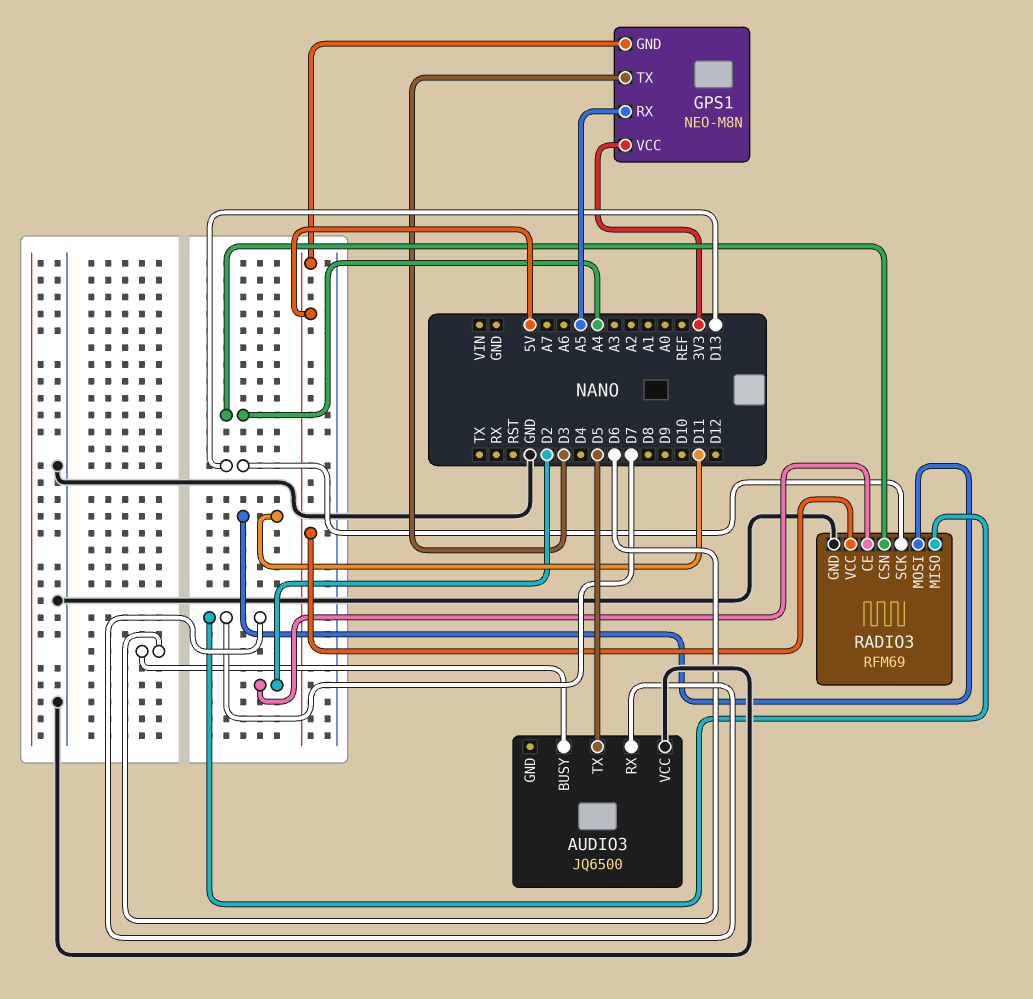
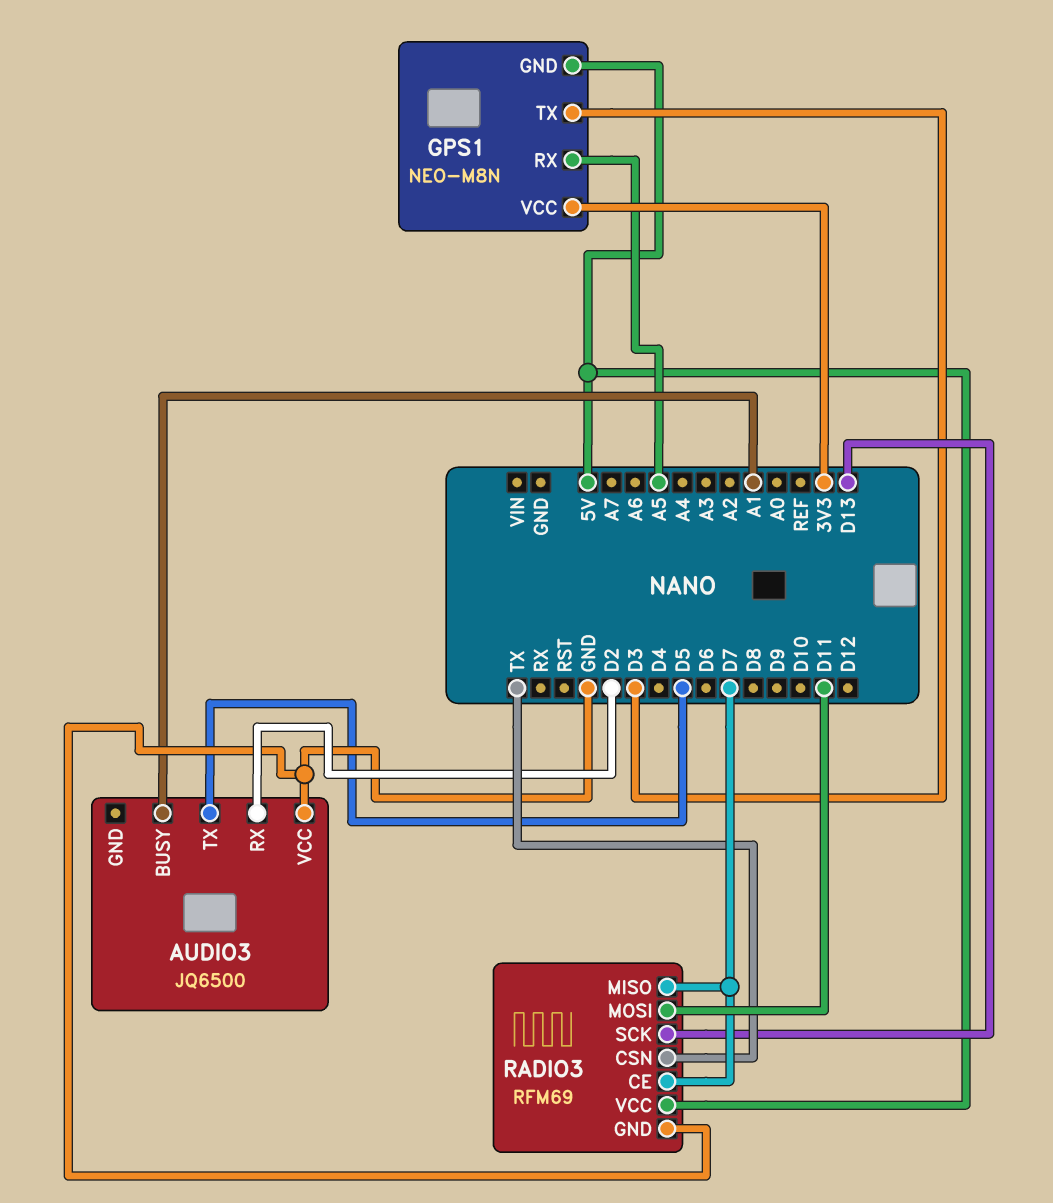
AUDIO3 pin BUSY: D6 -> A1
AUDIO3 pin RX: D7 -> D2
RADIO3 pin CE: D2 -> D7
RADIO3 pin CSN: A4 -> TX

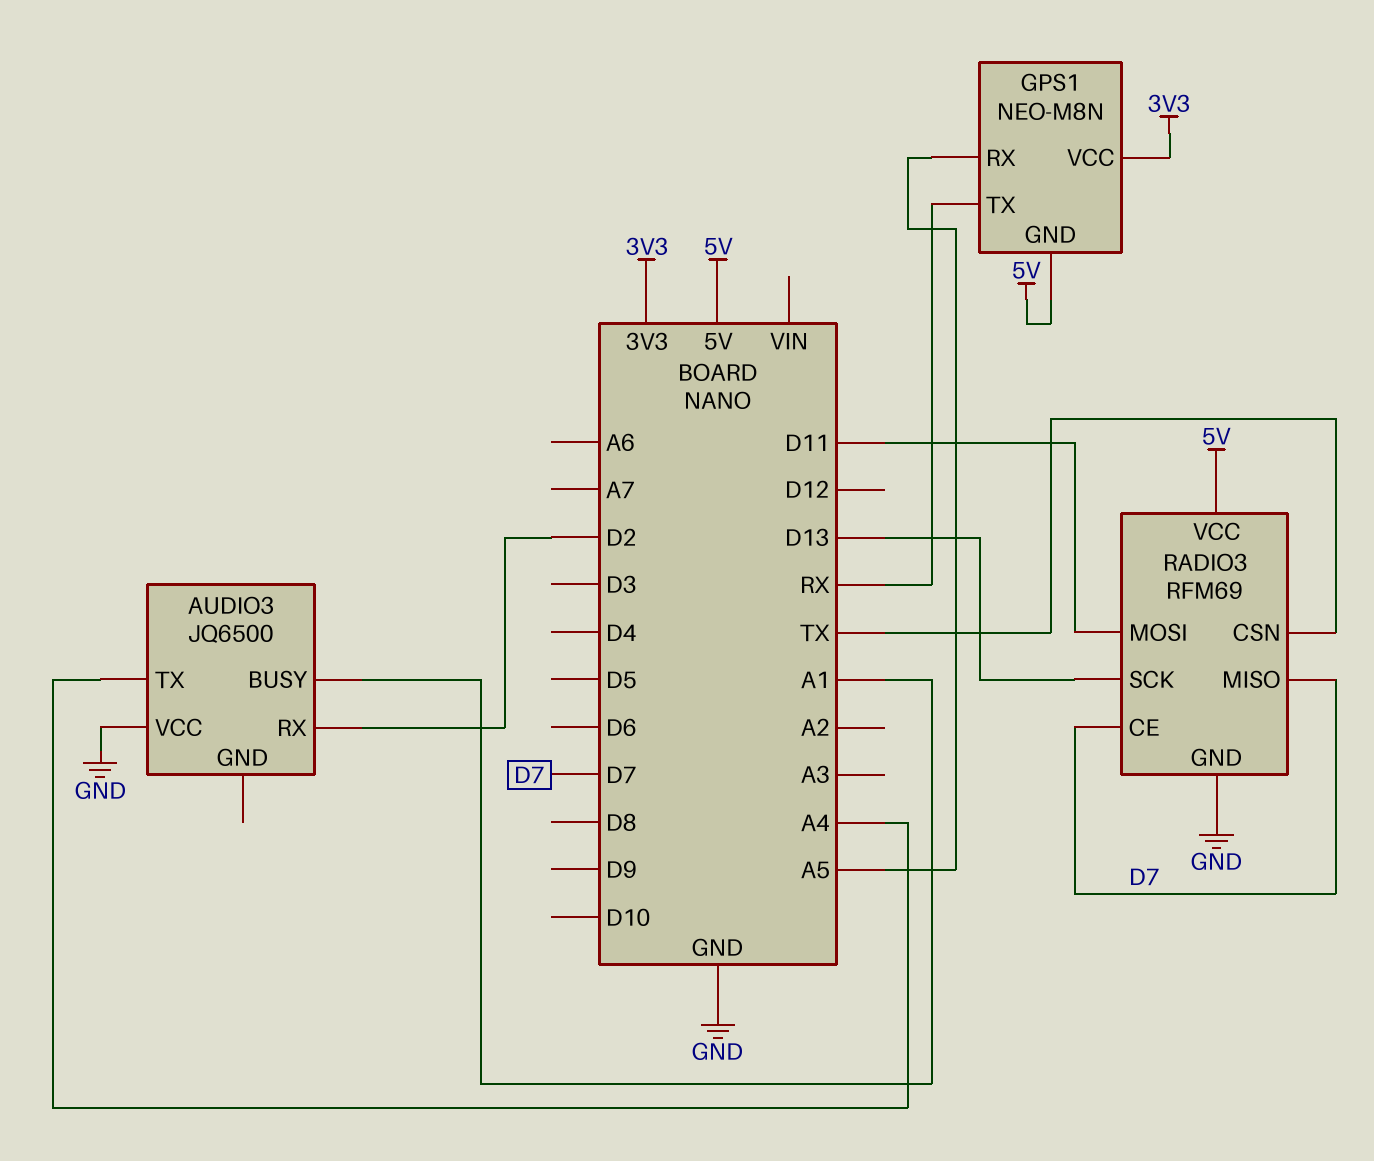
AUDIO3 pin TX: D5 -> A4
GPS1 pin TX: D3 -> RX

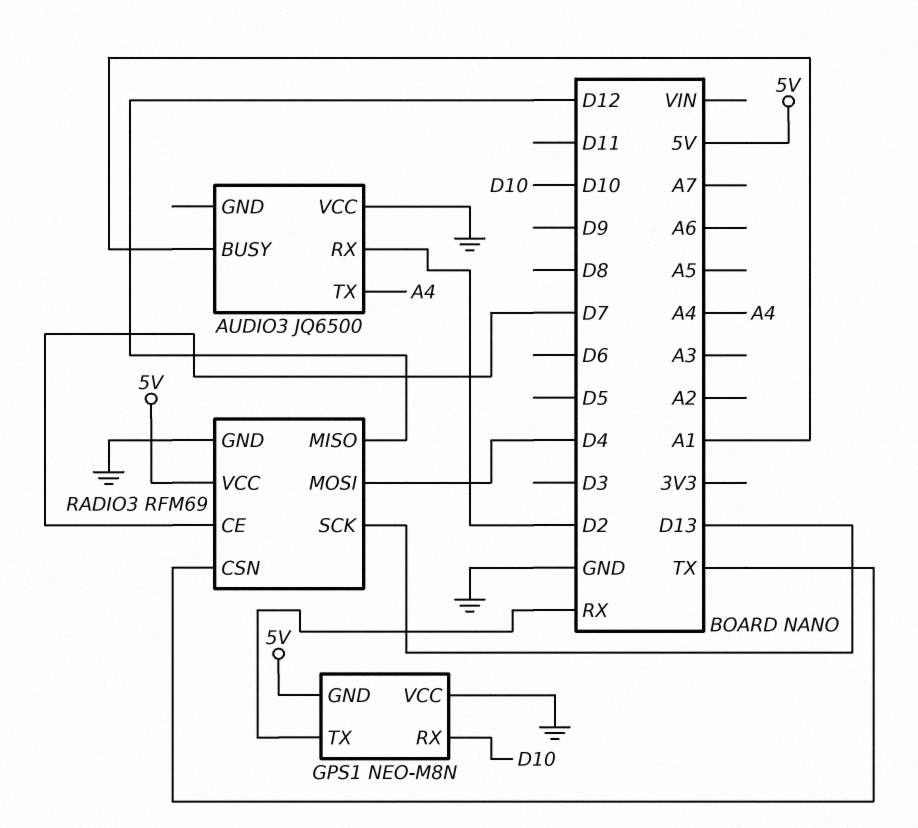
GPS1 pin RX: A5 -> D10
GPS1 pin VCC: 3V3 -> GND
RADIO3 pin MISO: D7 -> D12
RADIO3 pin MOSI: D11 -> D4

